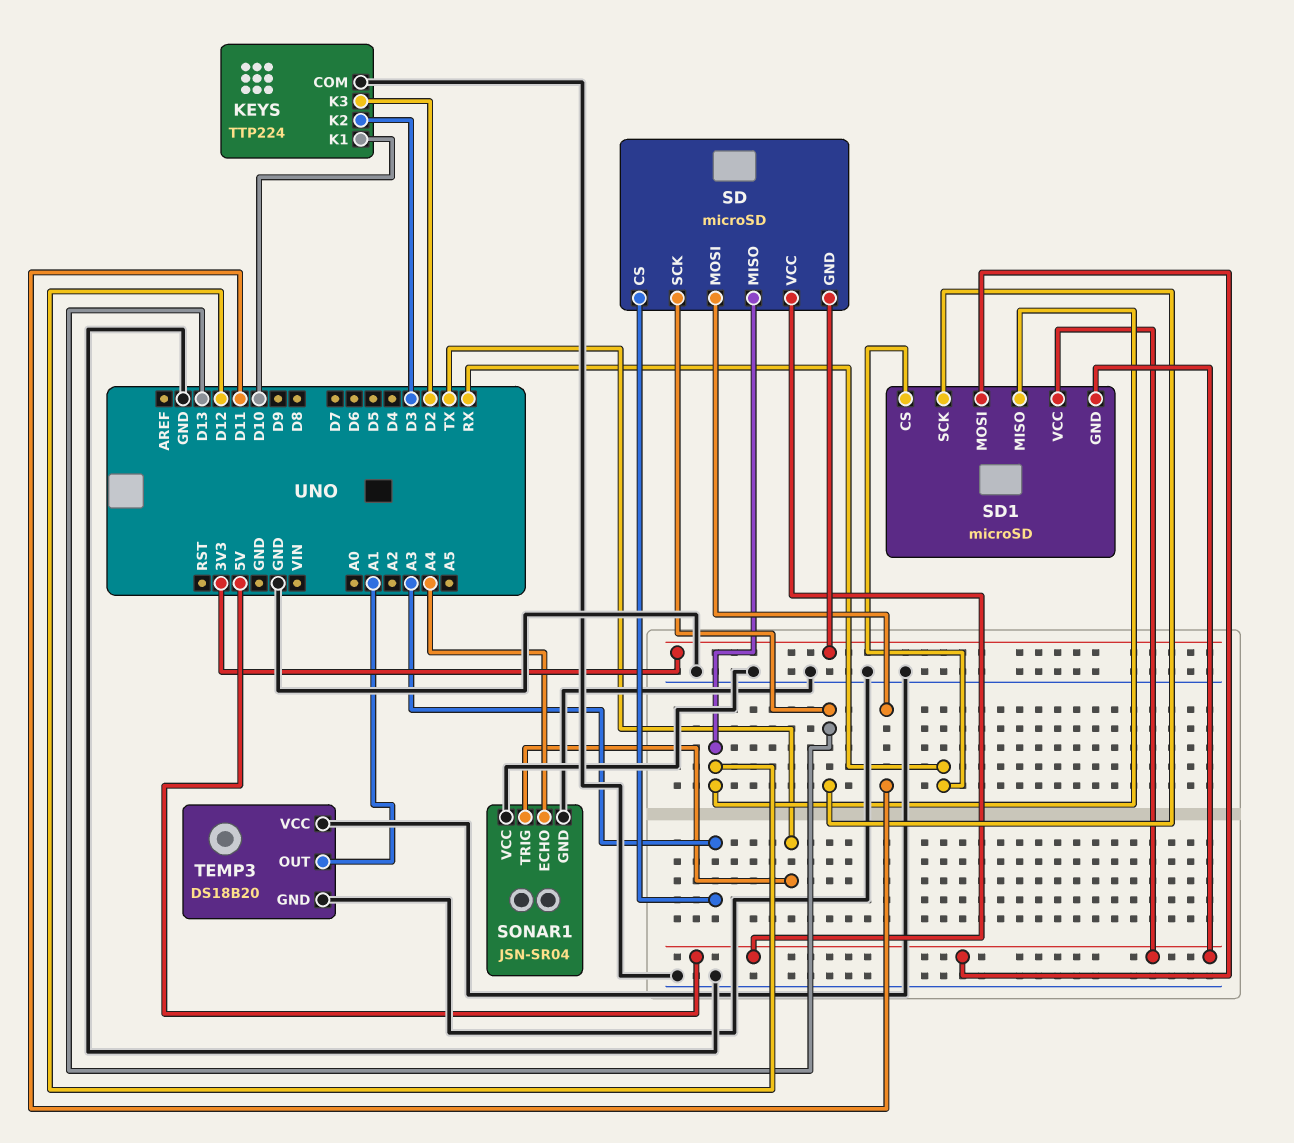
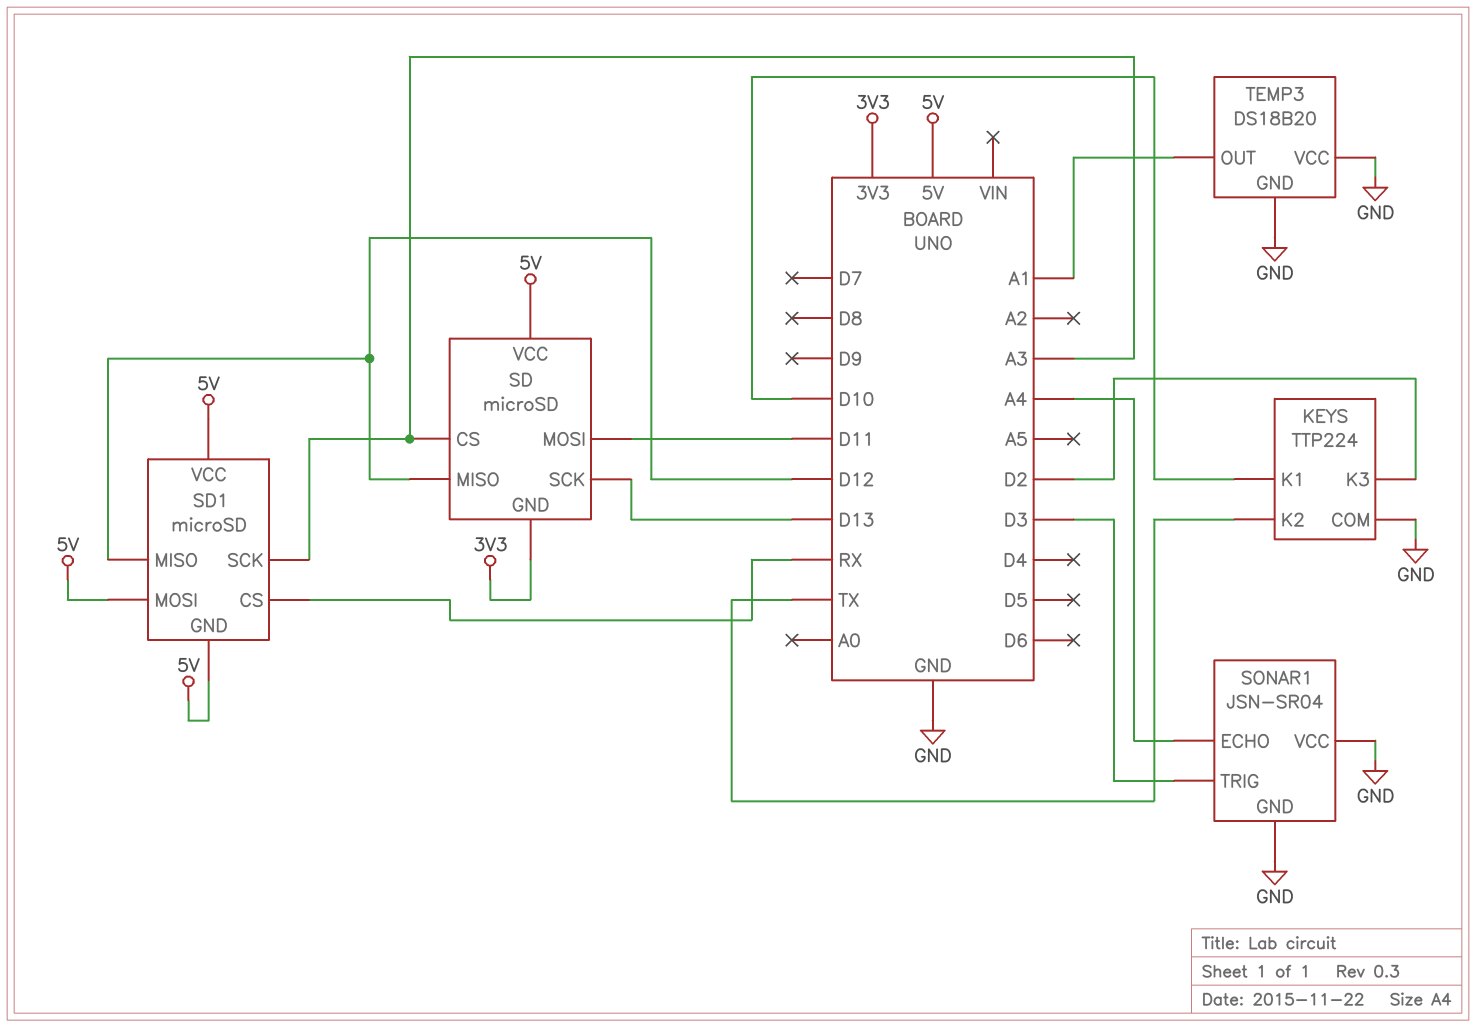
KEYS pin K2: D3 -> TX
SD1 pin SCK: D13 -> A3
SONAR1 pin TRIG: TX -> D3

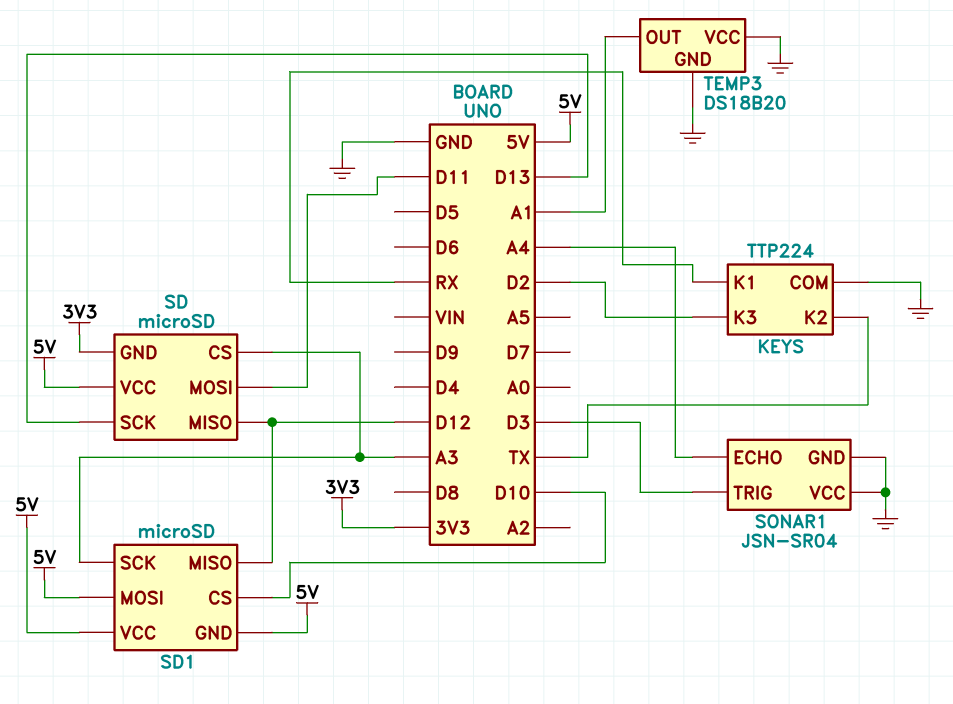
KEYS pin K1: D10 -> RX
SD1 pin CS: RX -> D10

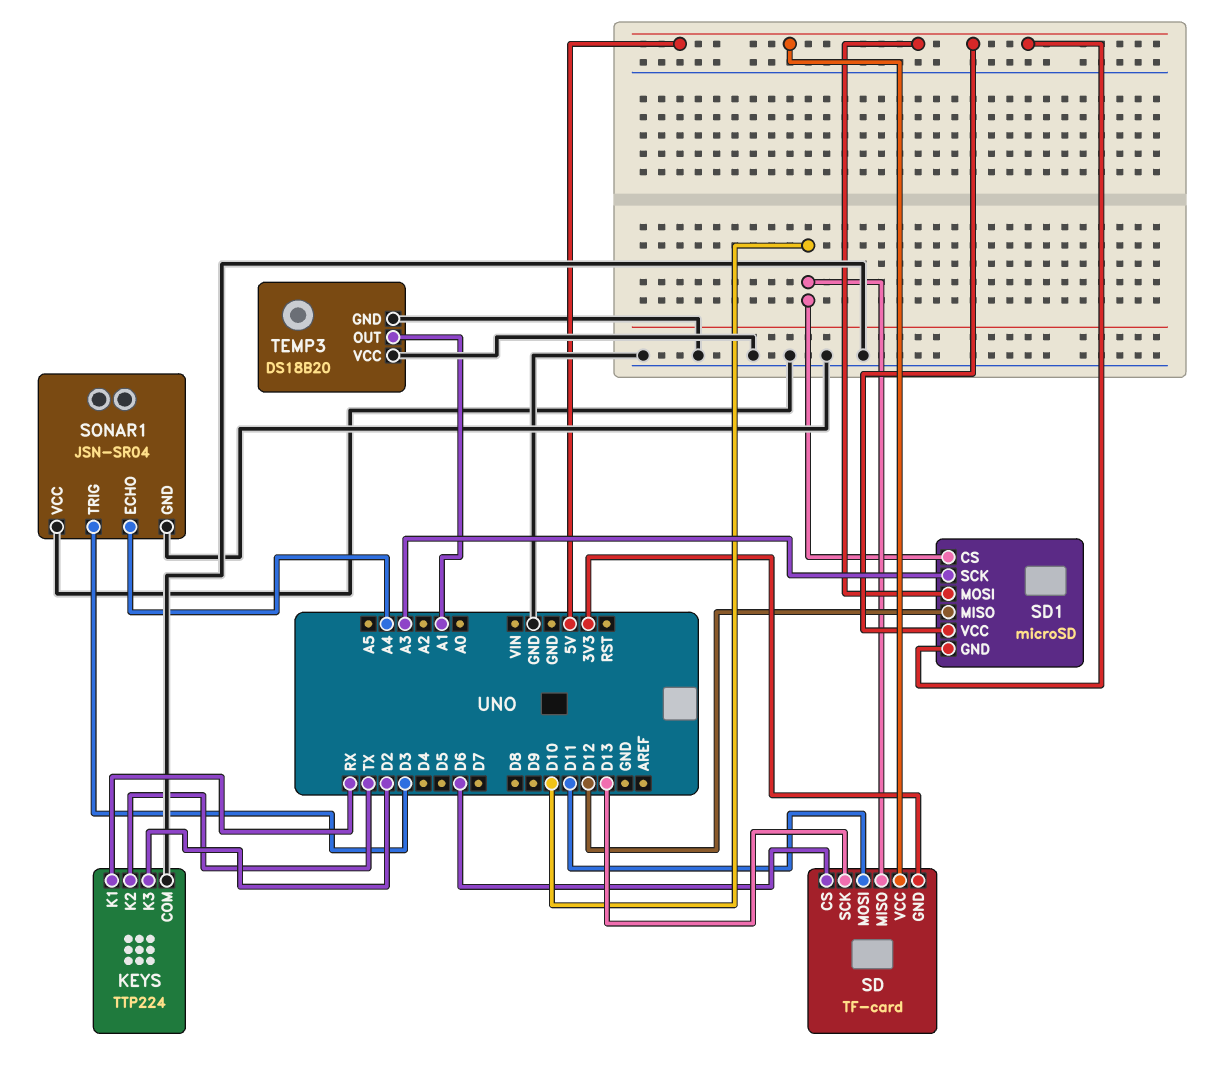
SD: microSD -> TF-card
SD pin CS: A3 -> D6
SD pin MISO: D12 -> D10

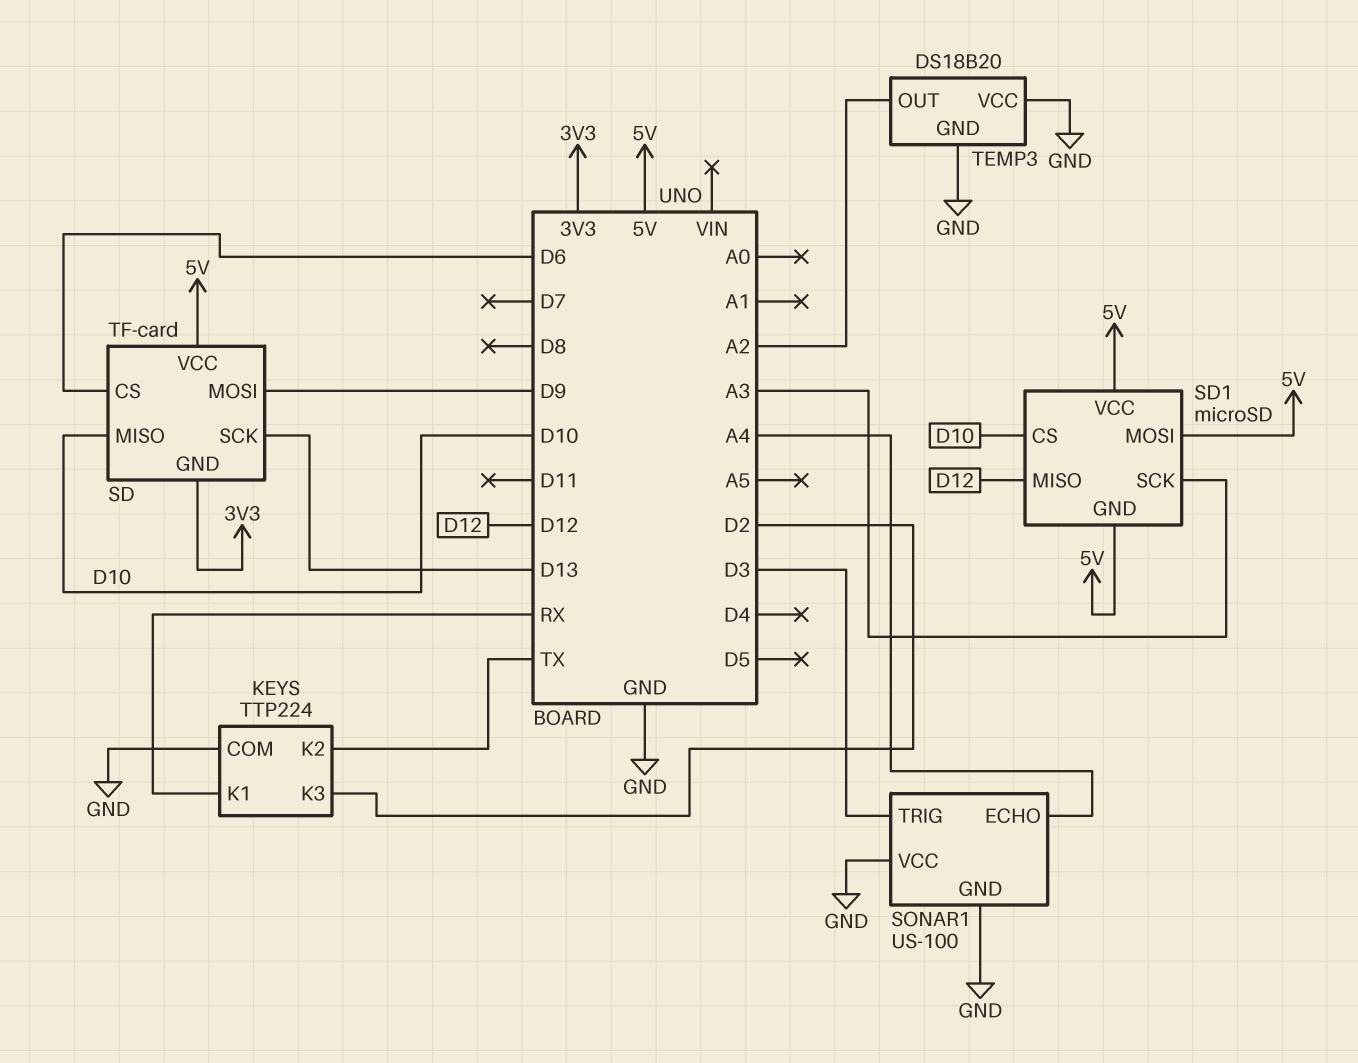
SD pin MOSI: D11 -> D9
SONAR1: JSN-SR04 -> US-100
TEMP3 pin OUT: A1 -> A2

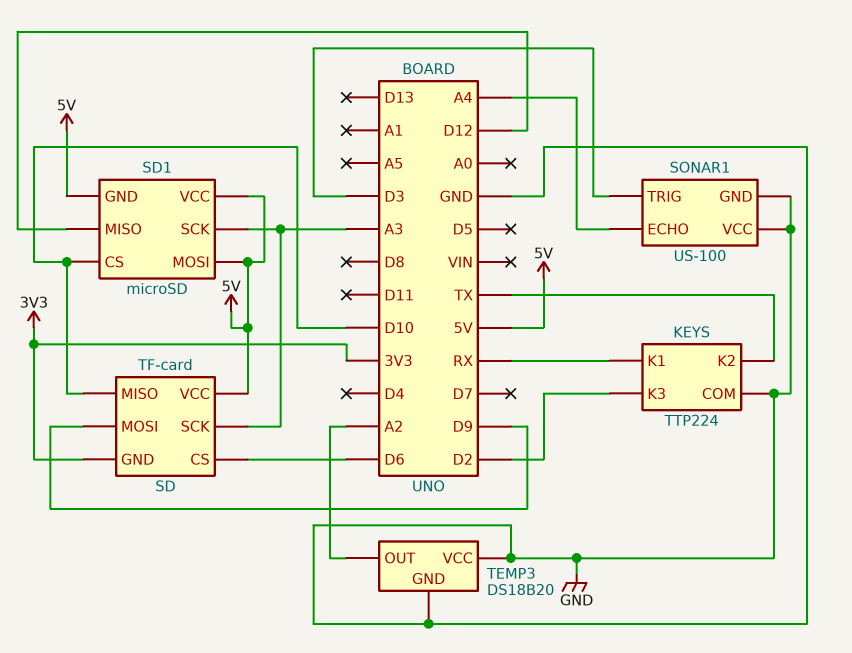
SD pin SCK: D13 -> A3

